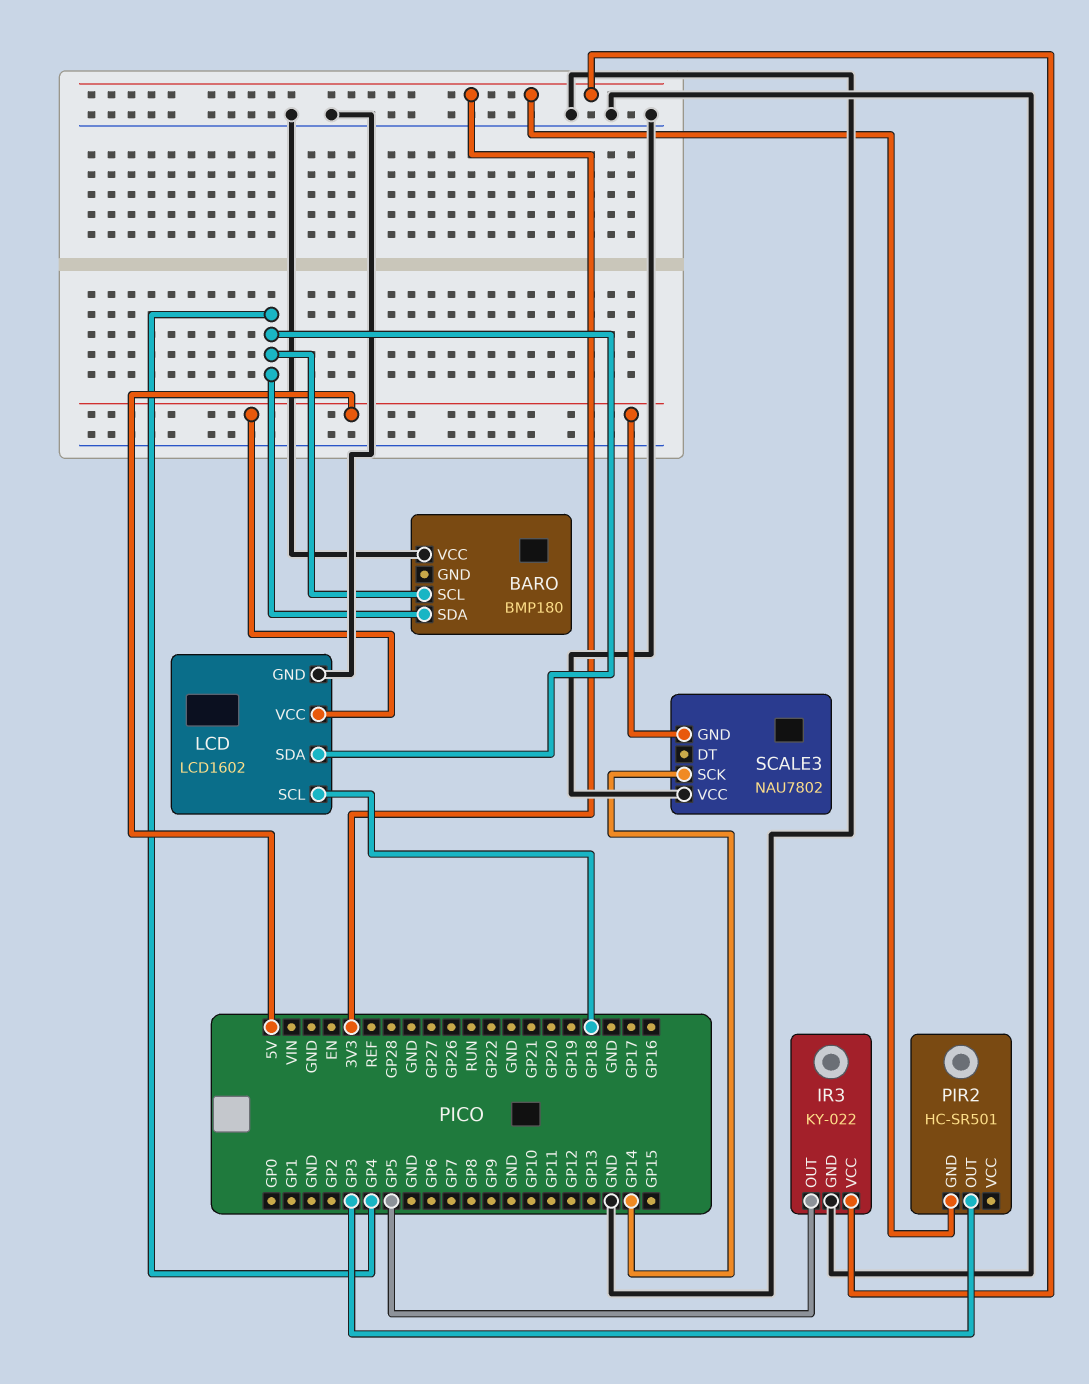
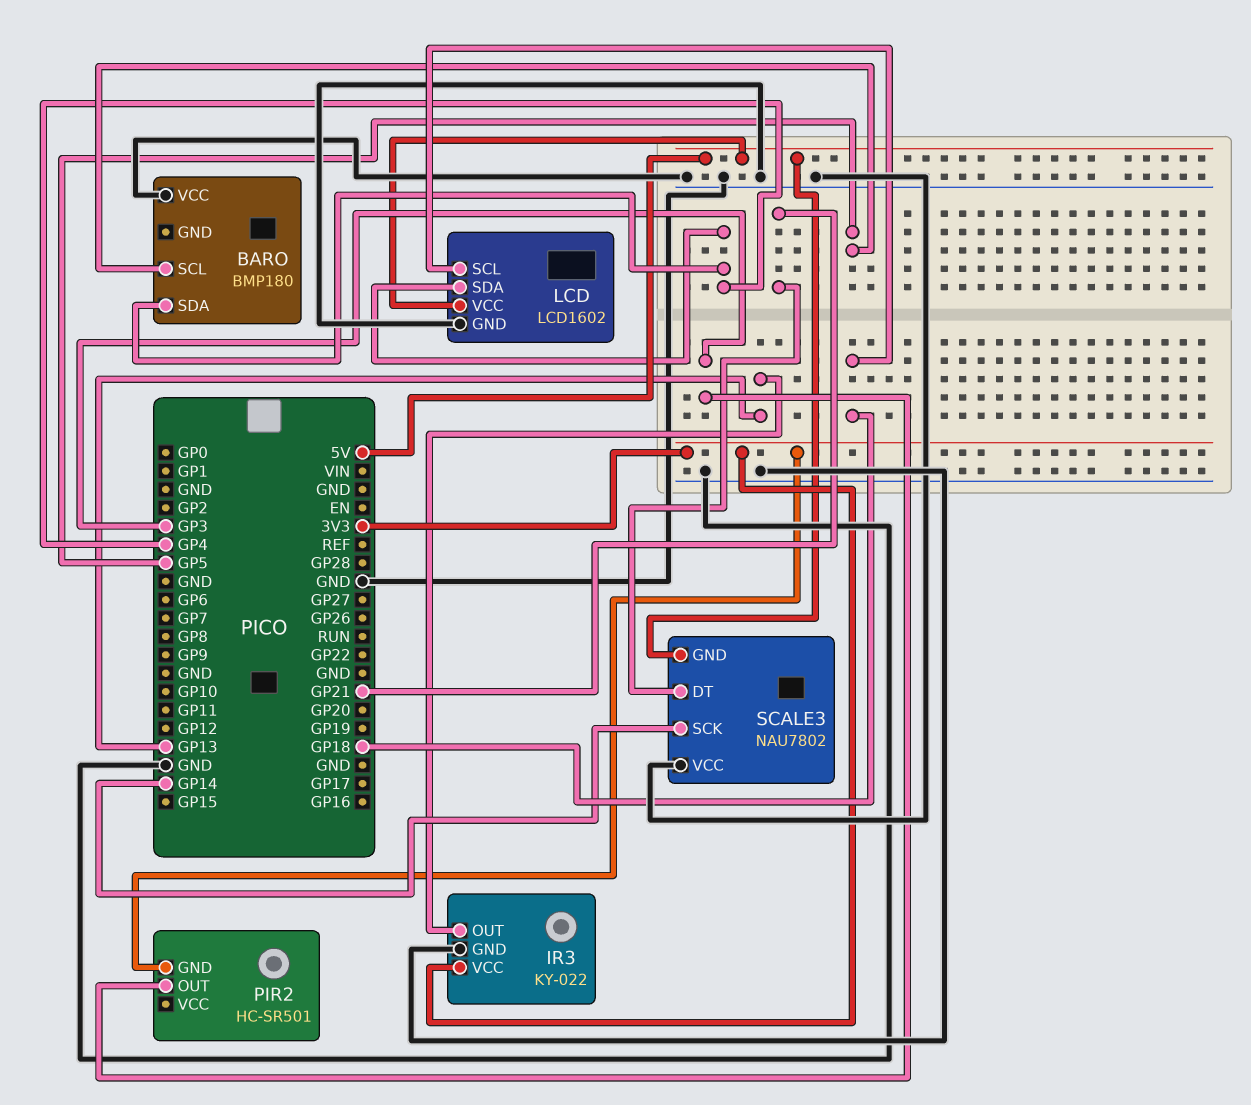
BARO pin SCL: GP4 -> GP5
IR3 pin OUT: GP5 -> GP13
SCALE3 pin DT: none -> GP21

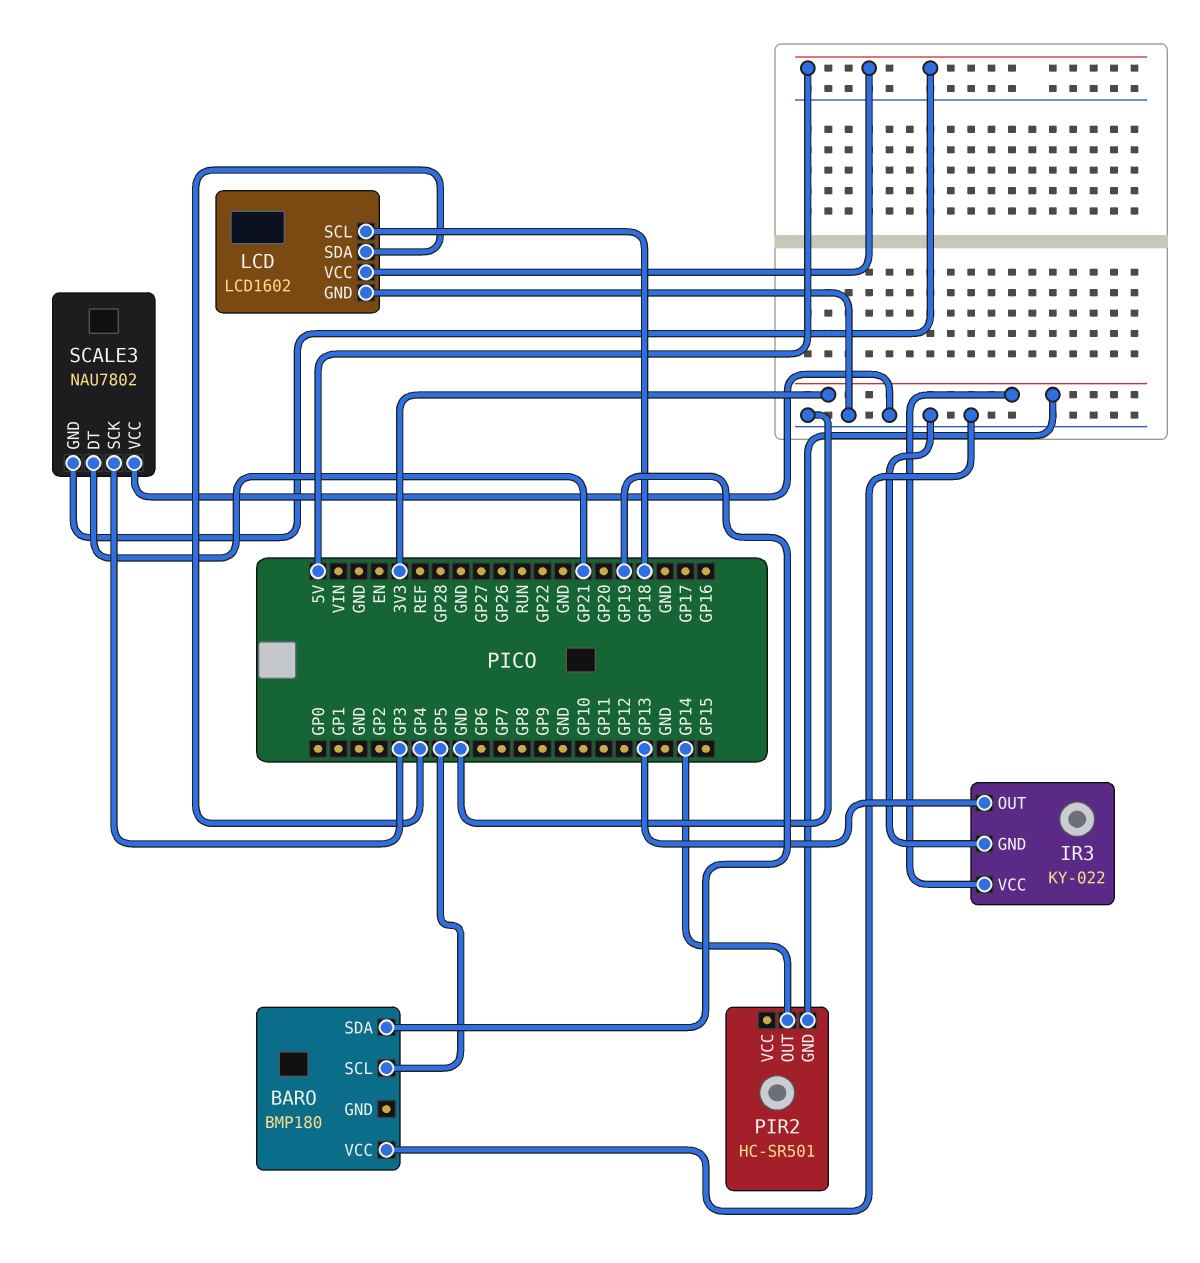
BARO pin SDA: GP4 -> GP19
PIR2 pin OUT: GP3 -> GP14
SCALE3 pin SCK: GP14 -> GP3

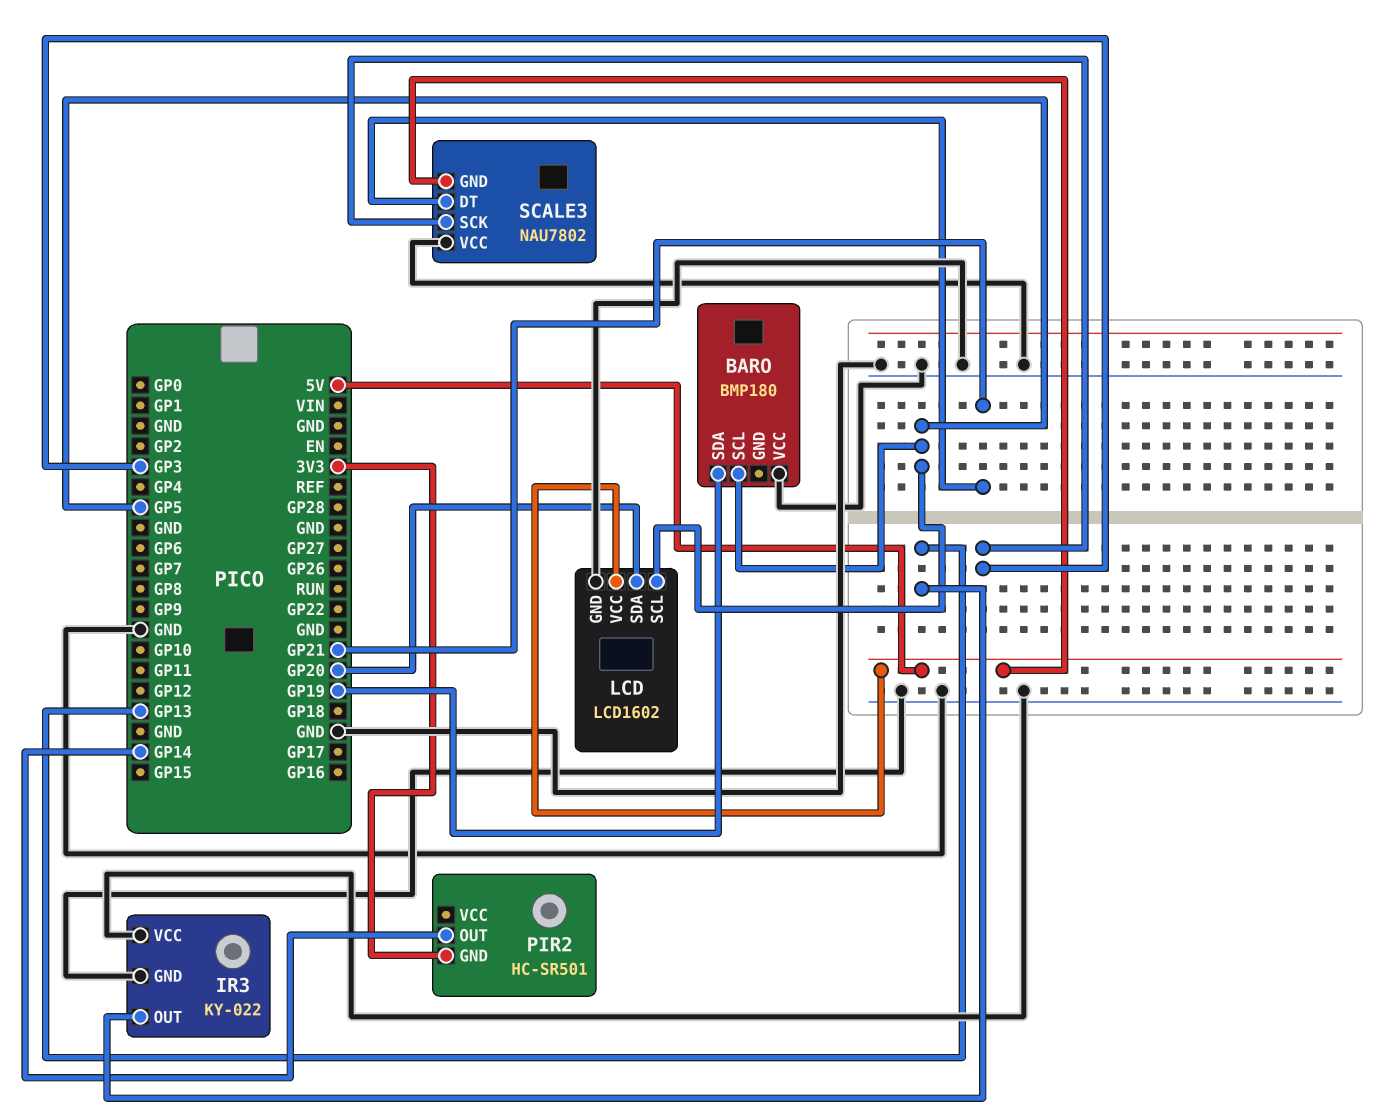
IR3 pin VCC: 3V3 -> GND
LCD pin SCL: GP18 -> GP5
LCD pin SDA: GP4 -> GP20

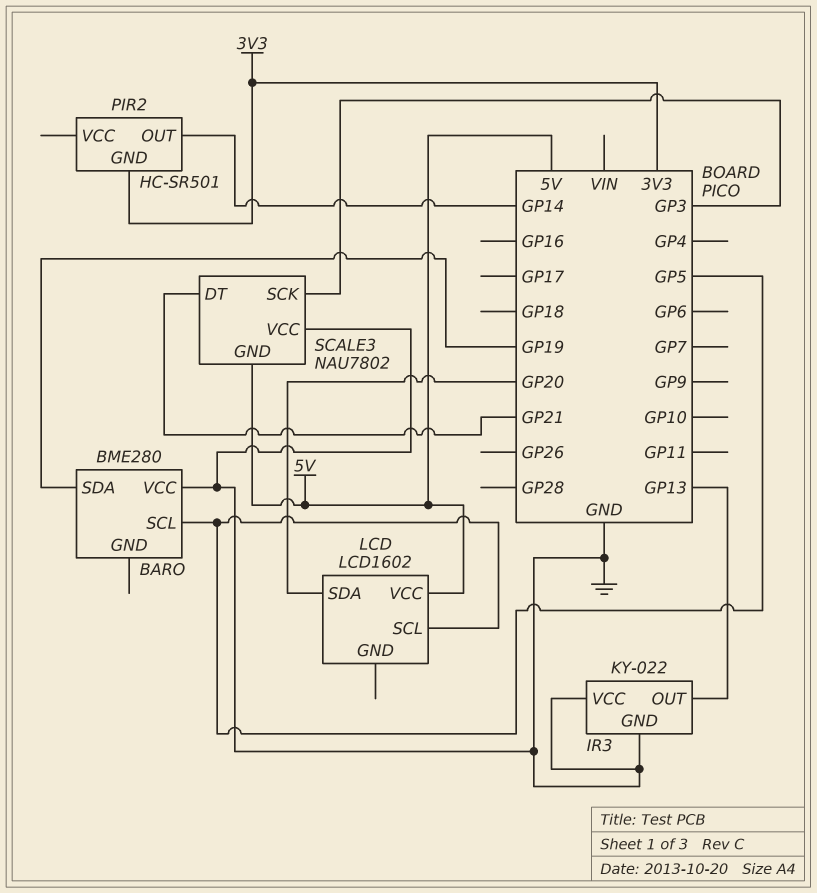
BARO: BMP180 -> BME280
LCD pin GND: GND -> none

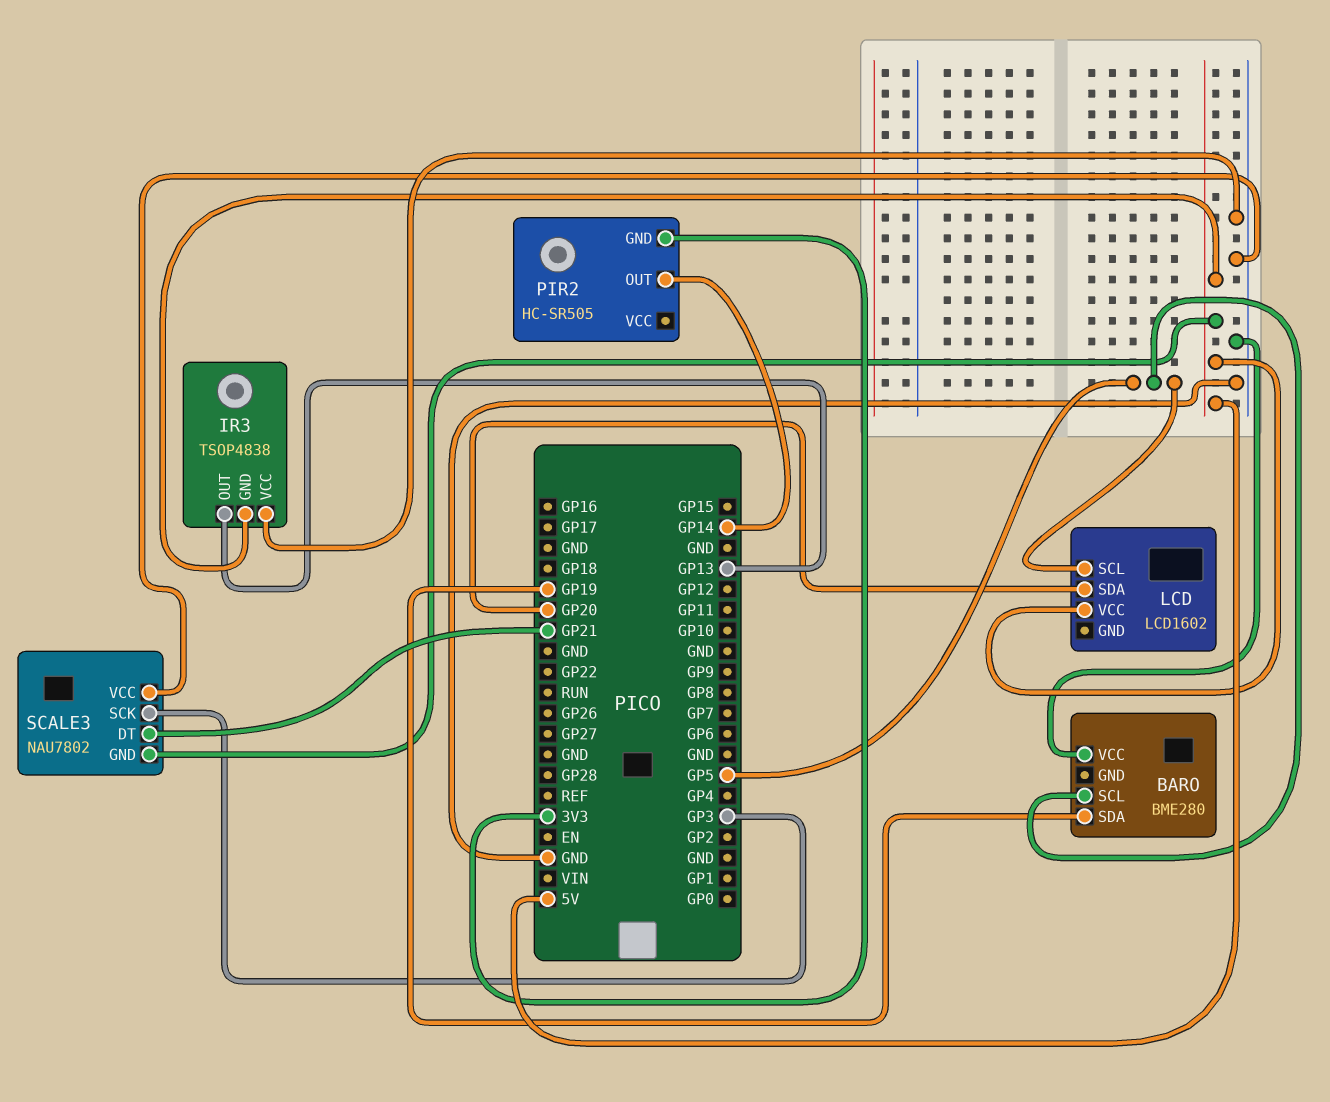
IR3: KY-022 -> TSOP4838
IR3 pin GND: GND -> 5V
PIR2: HC-SR501 -> HC-SR505

